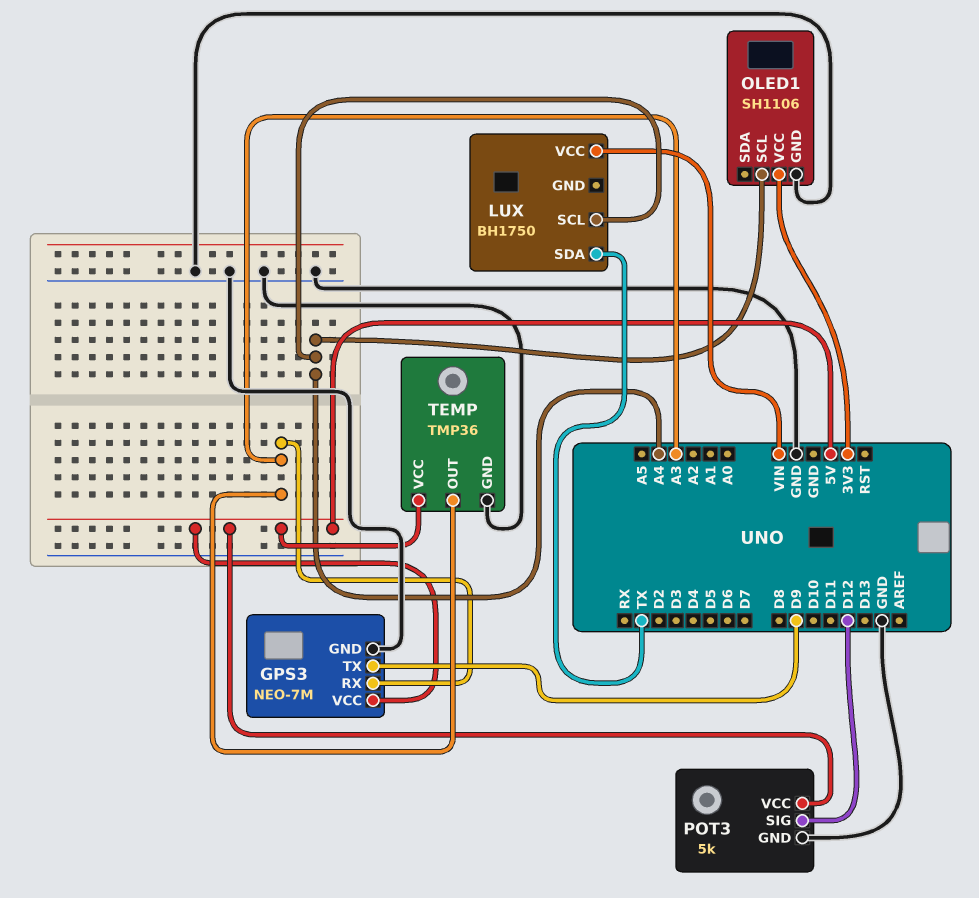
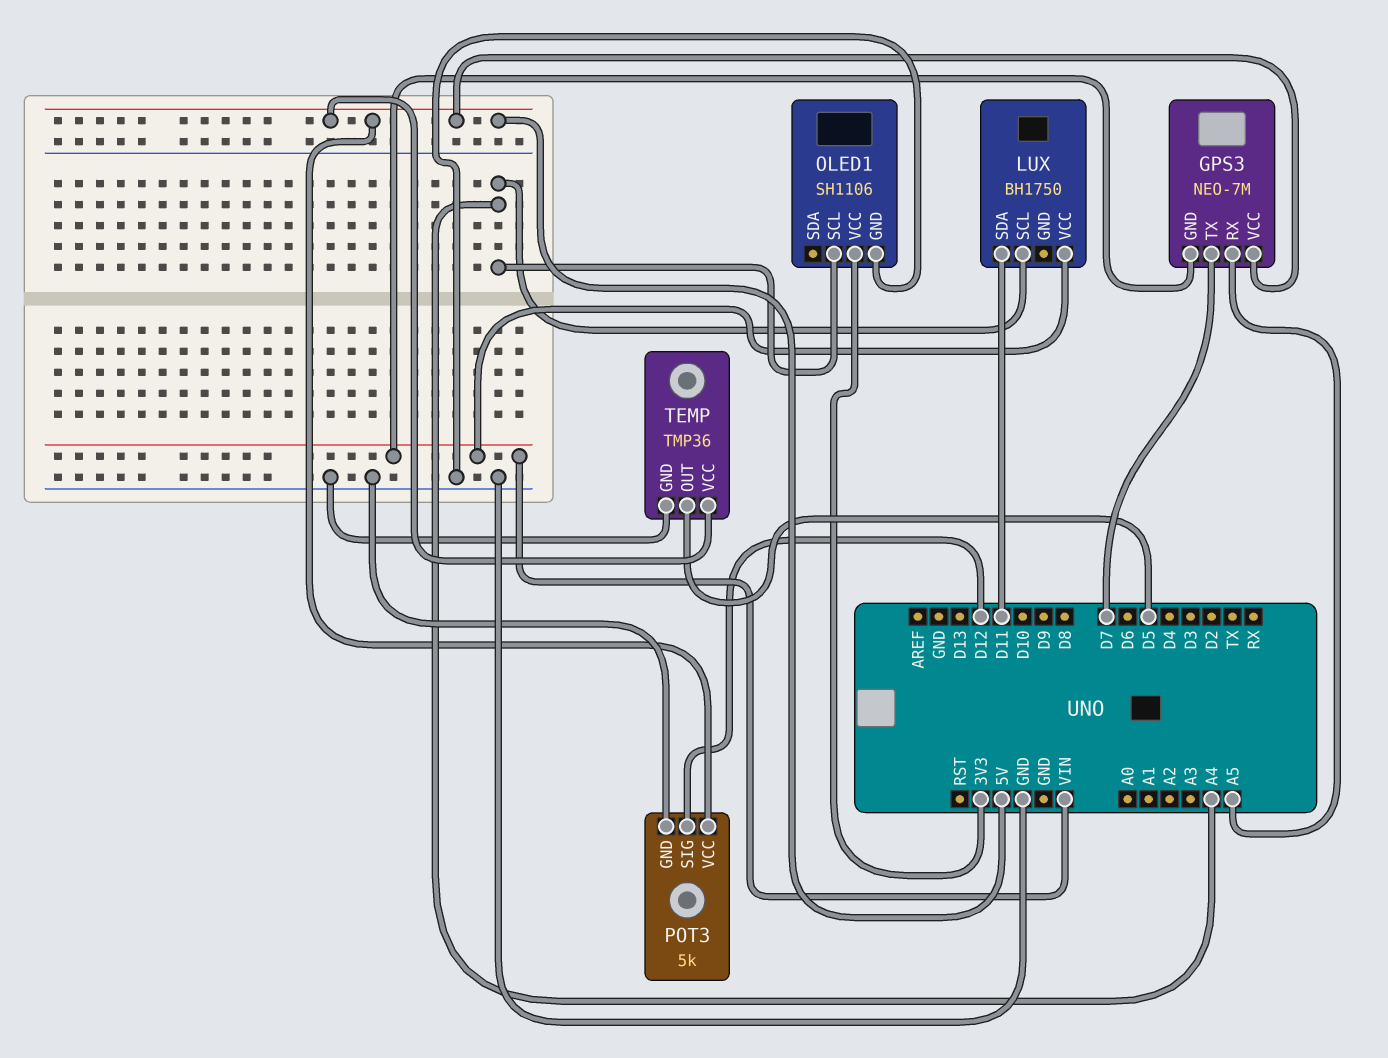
GPS3 pin GND: GND -> VIN
GPS3 pin RX: A3 -> A5
GPS3 pin TX: D9 -> D7
LUX pin SDA: TX -> D11
TEMP pin OUT: A3 -> D5

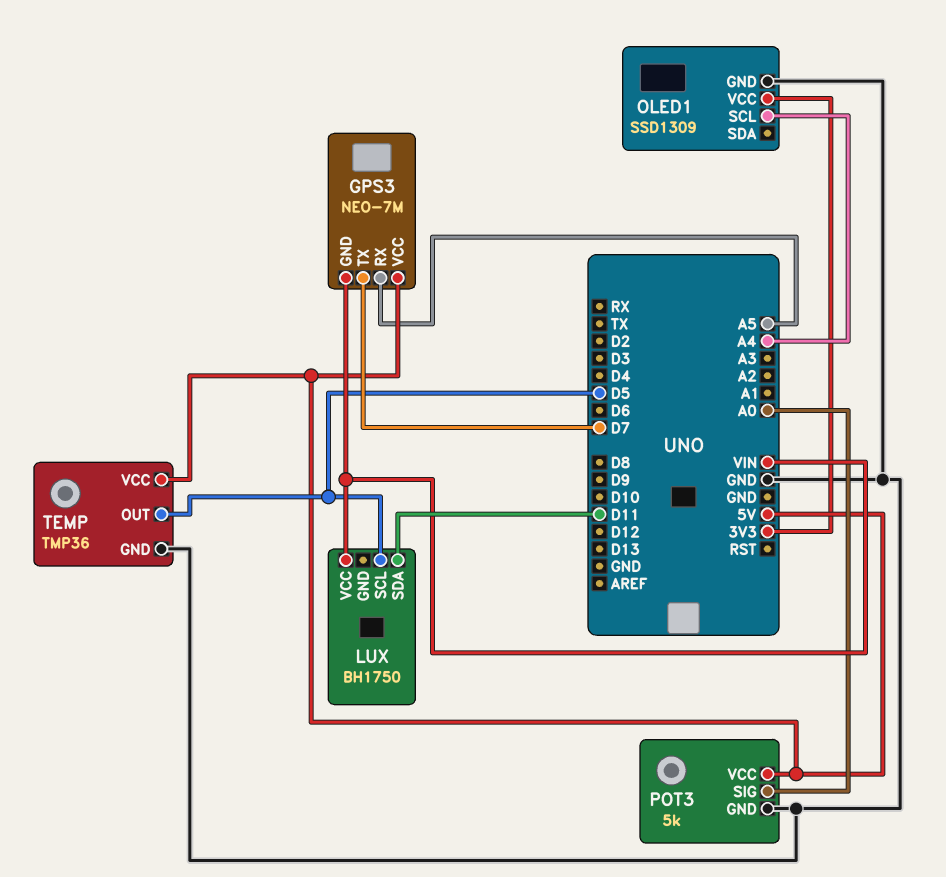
LUX pin SCL: A4 -> D5
OLED1: SH1106 -> SSD1309
POT3 pin SIG: D12 -> A0

